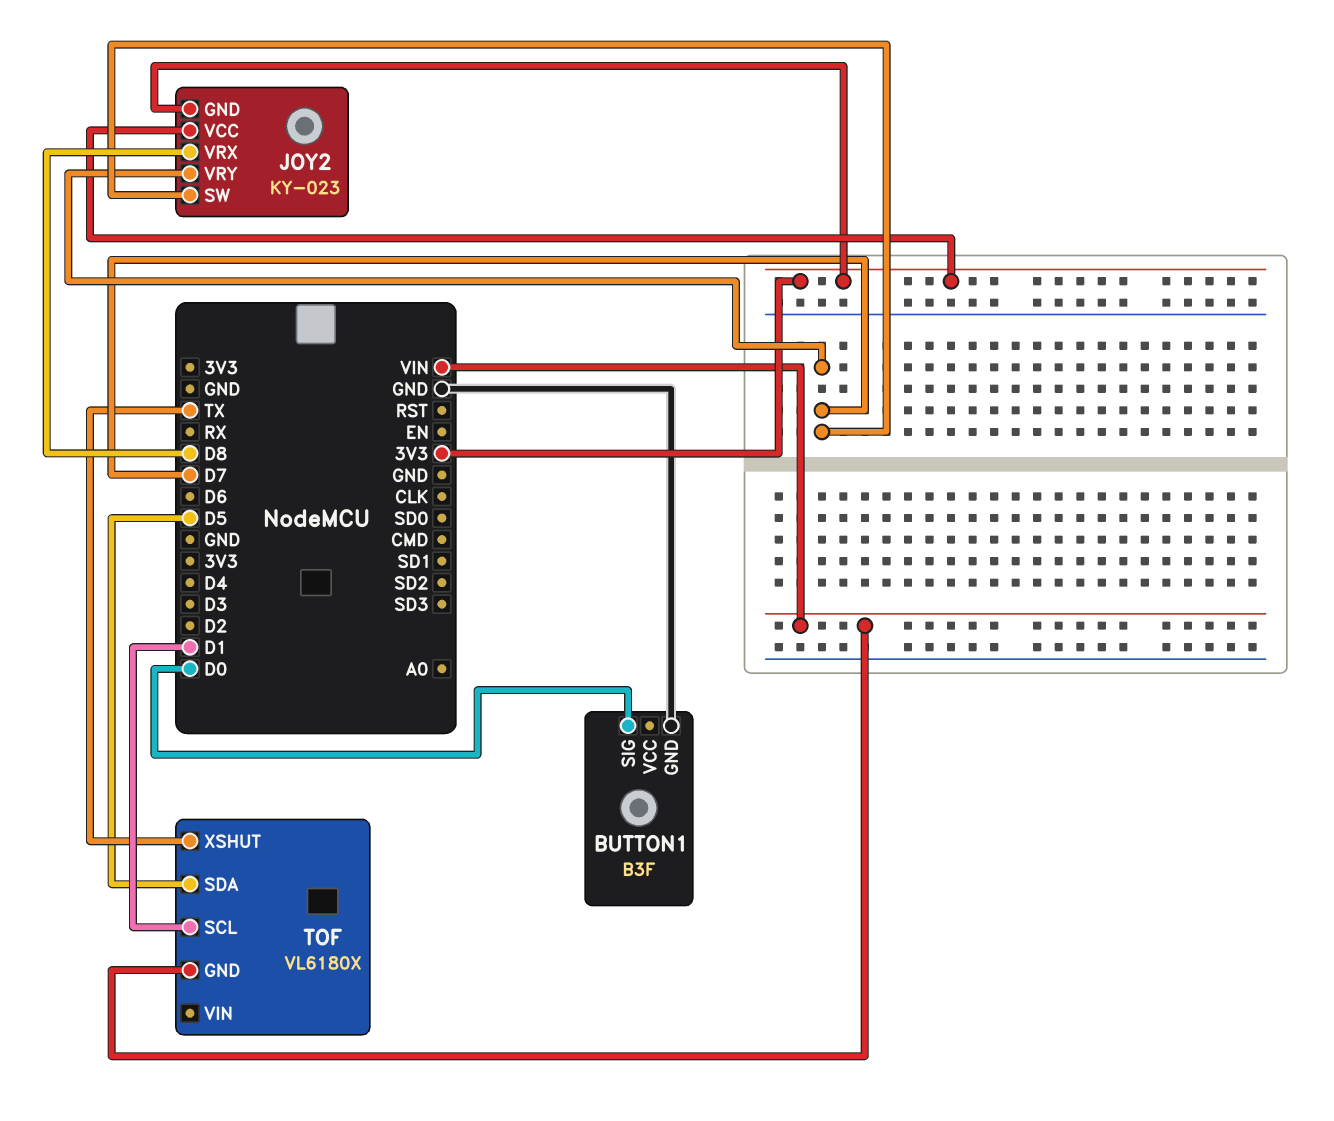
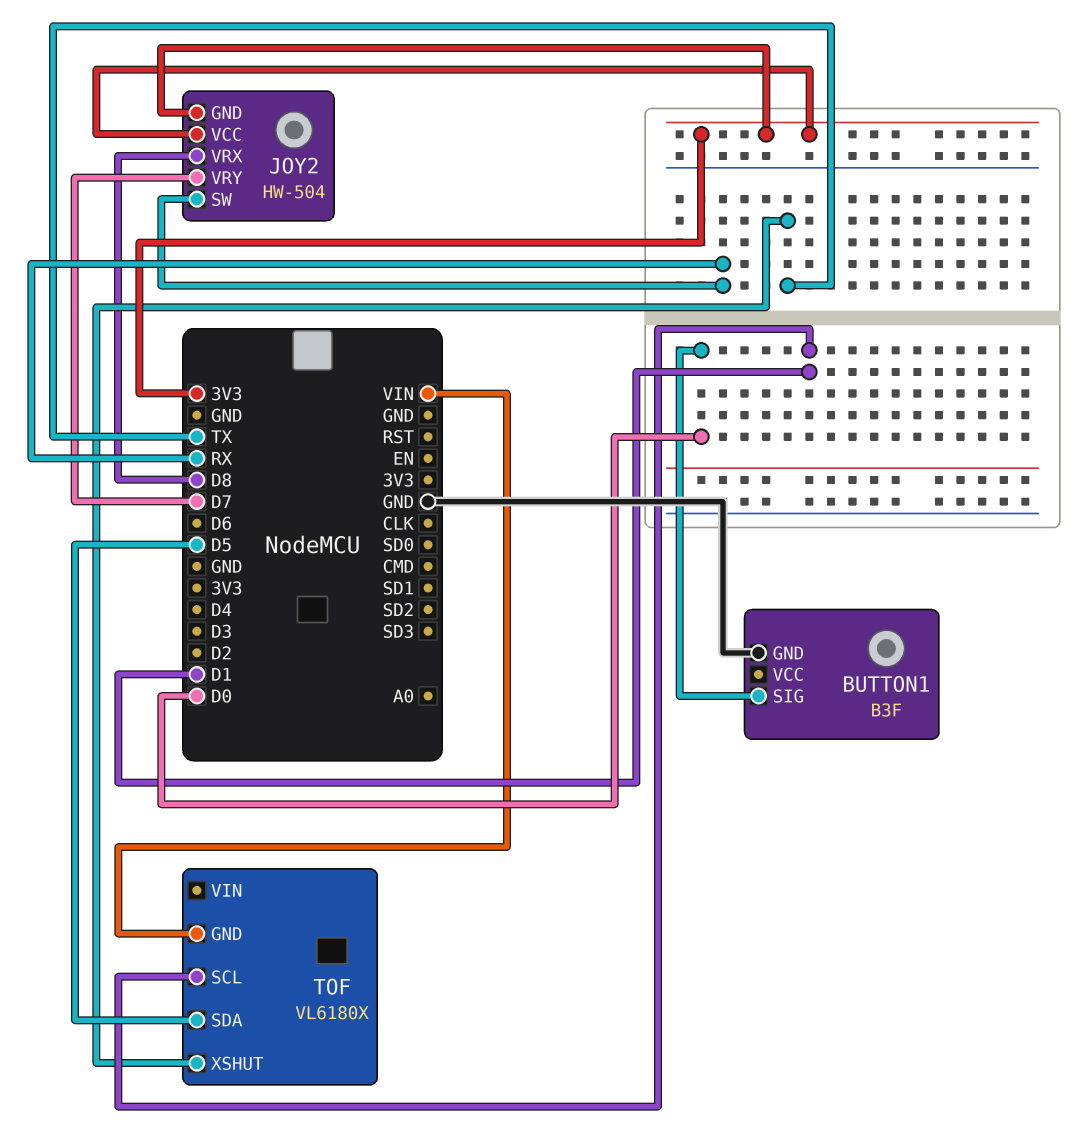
JOY2: KY-023 -> HW-504
JOY2 pin SW: D7 -> RX

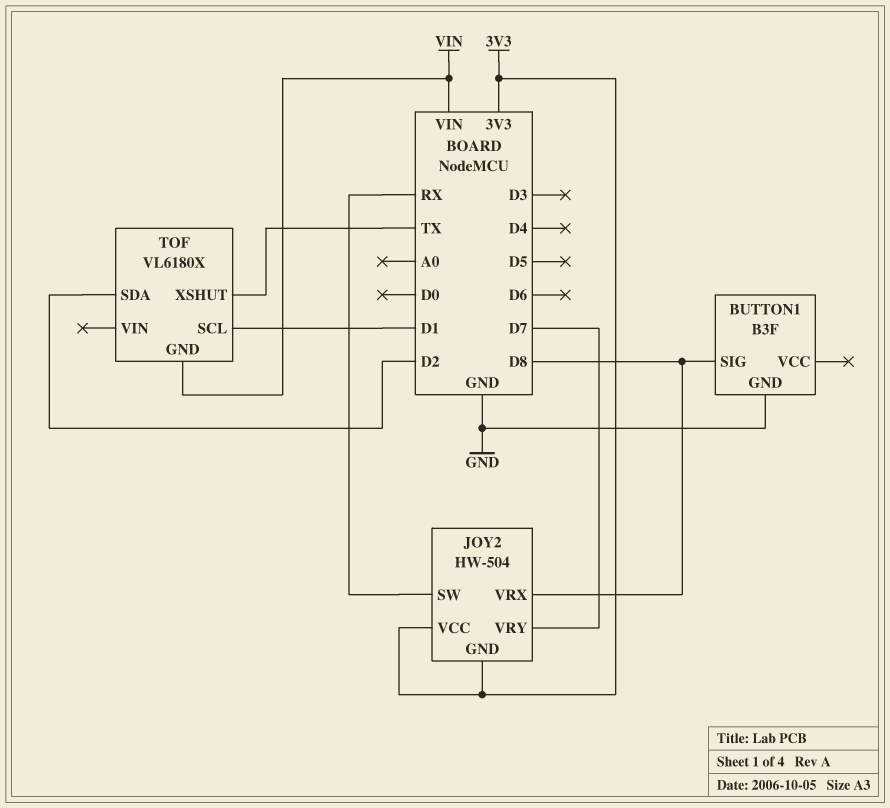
BUTTON1 pin SIG: D0 -> D8
TOF pin SDA: D5 -> D2

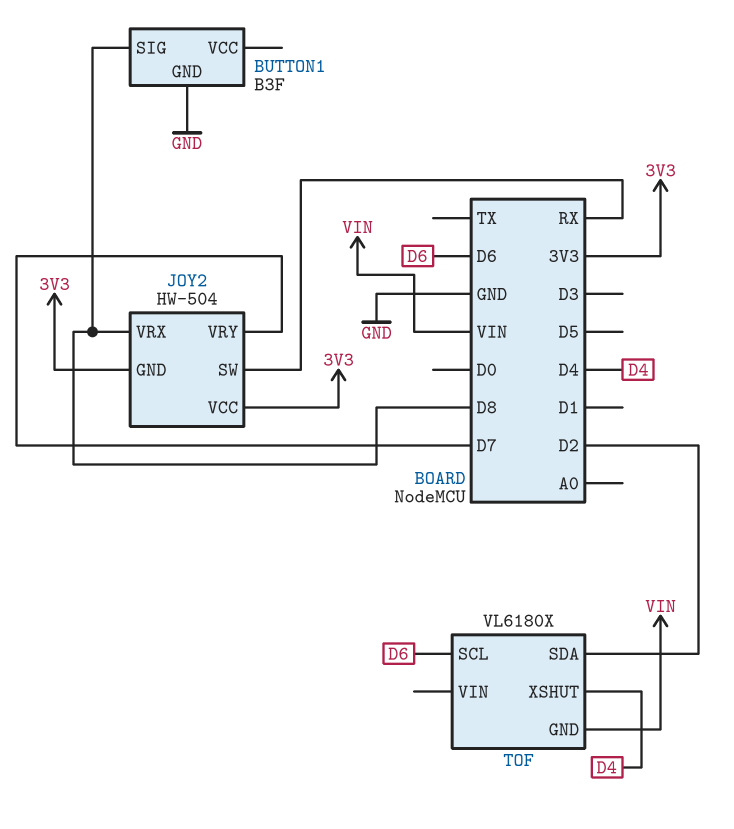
TOF pin SCL: D1 -> D6
TOF pin XSHUT: TX -> D4

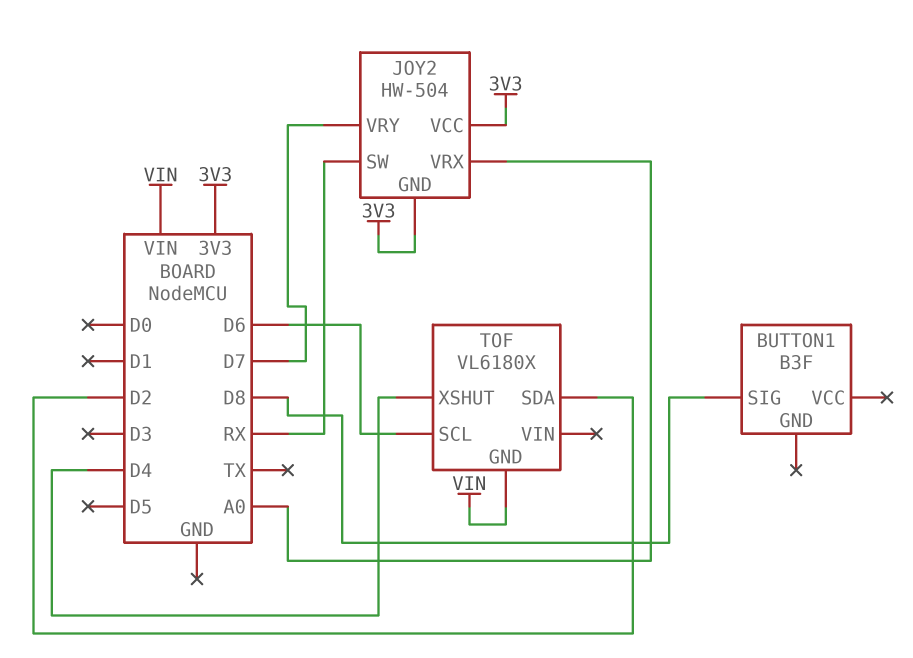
BUTTON1 pin GND: GND -> none
JOY2 pin VRX: D8 -> A0

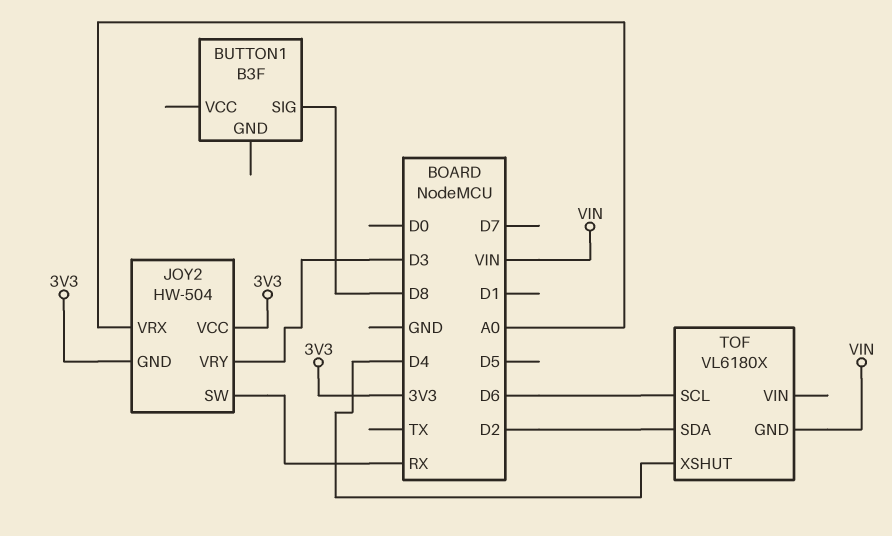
JOY2 pin VRY: D7 -> D3

